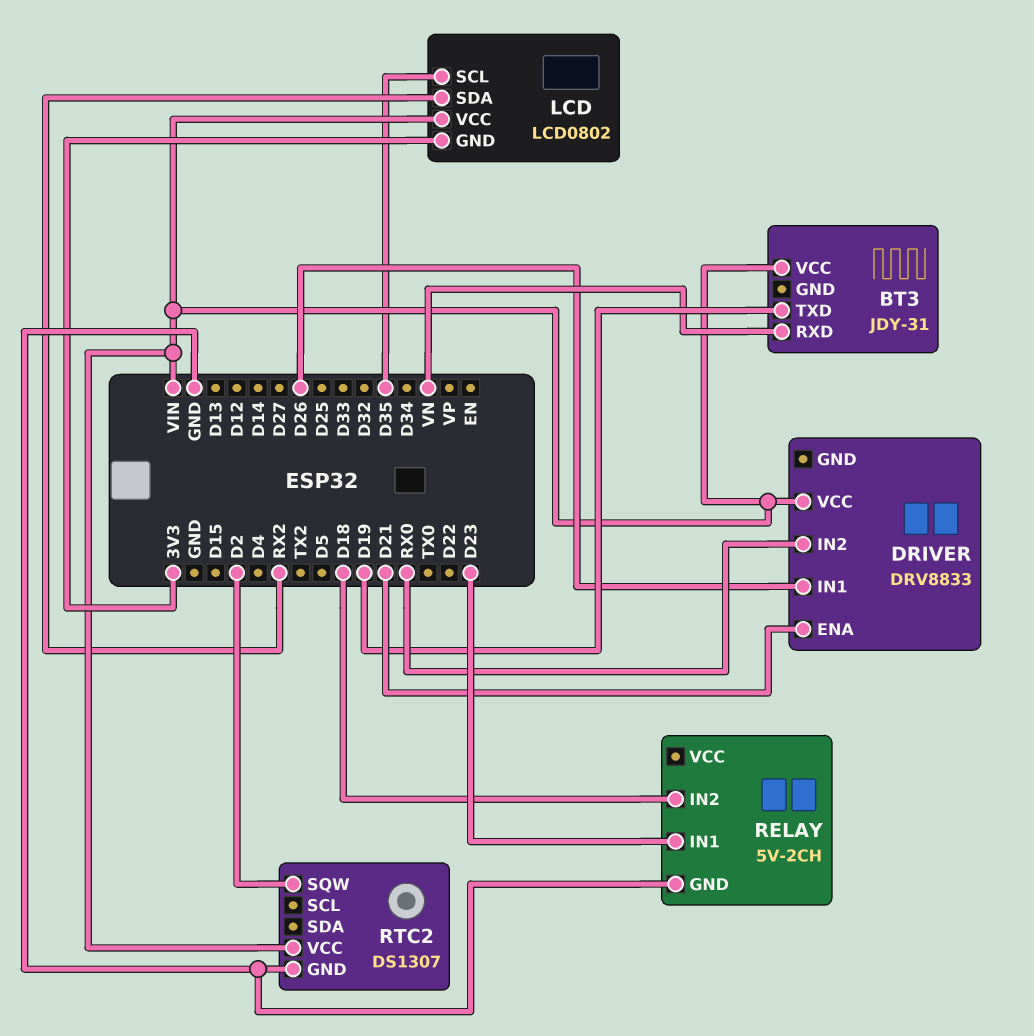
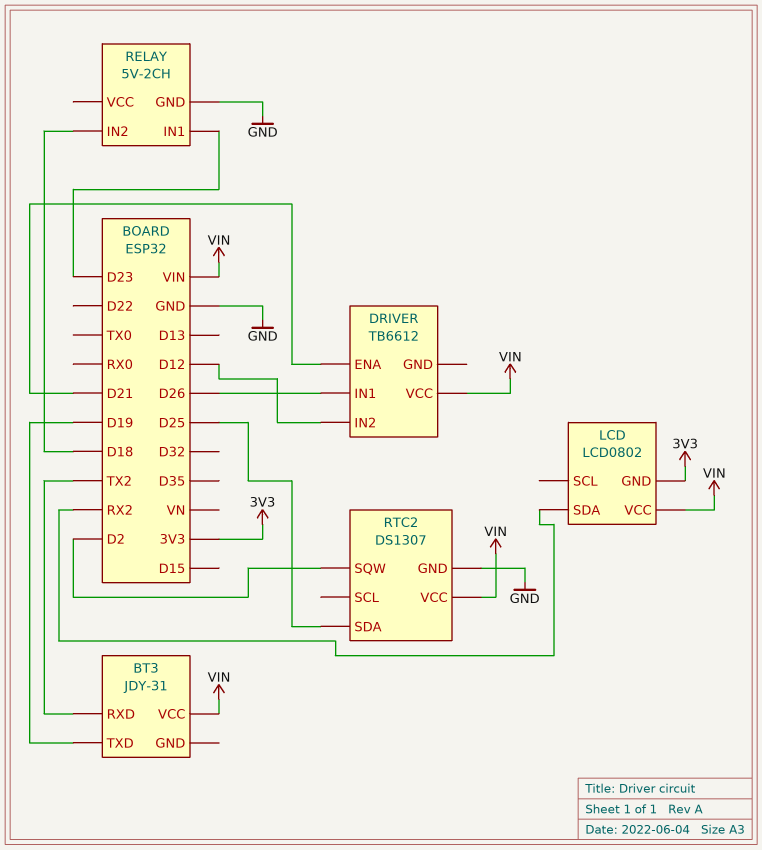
BT3 pin RXD: VN -> TX2
DRIVER: DRV8833 -> TB6612
DRIVER pin IN2: RX0 -> D12
LCD pin SCL: D35 -> none
RTC2 pin SDA: none -> D25

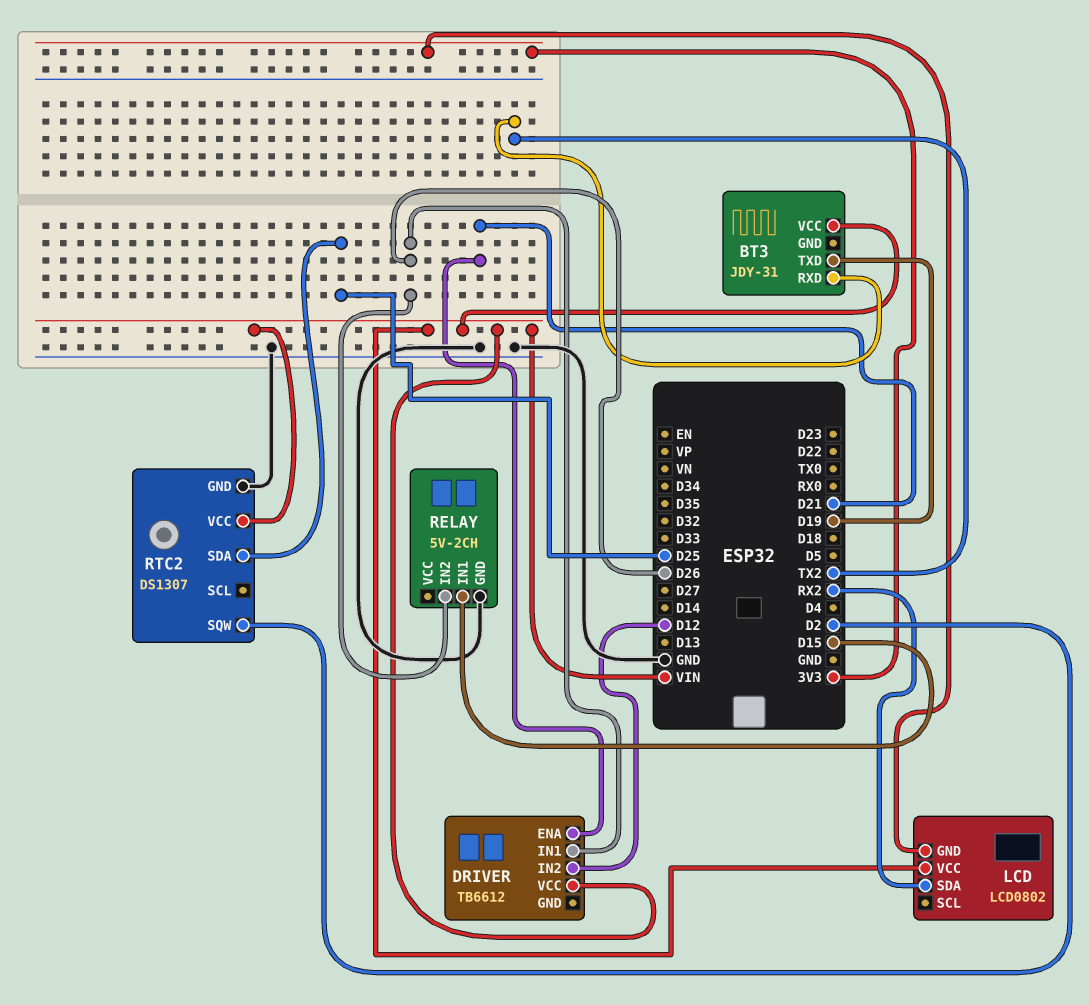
RELAY pin IN1: D23 -> D15
RELAY pin IN2: D18 -> D26

